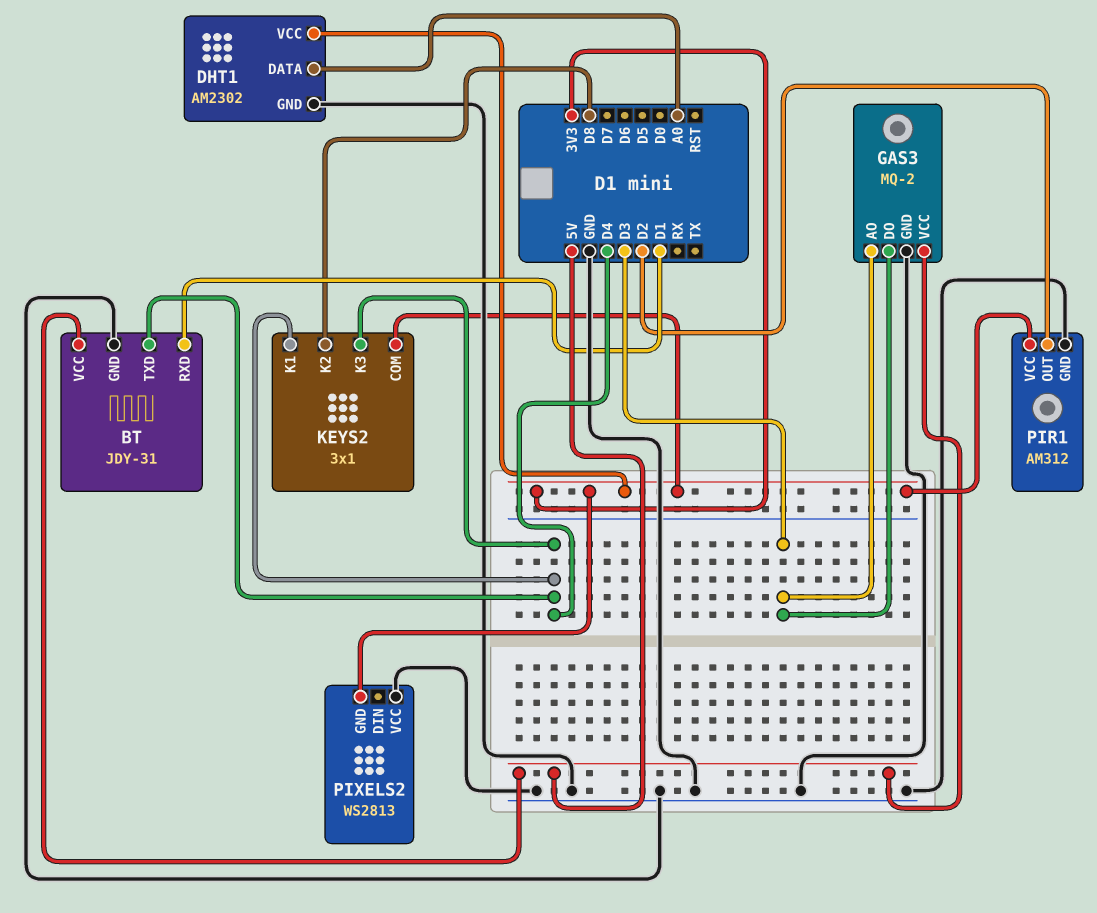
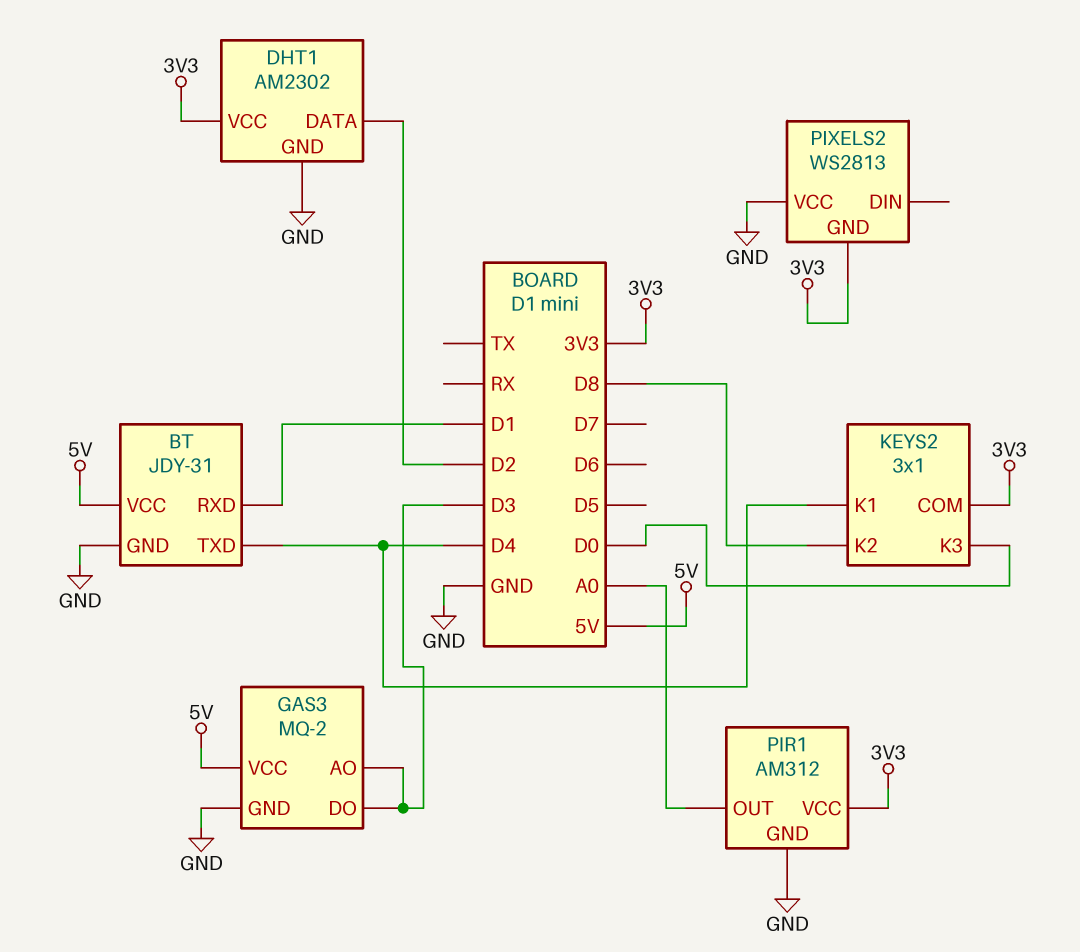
DHT1 pin DATA: A0 -> D2
KEYS2 pin K3: D4 -> D0
PIR1 pin OUT: D2 -> A0

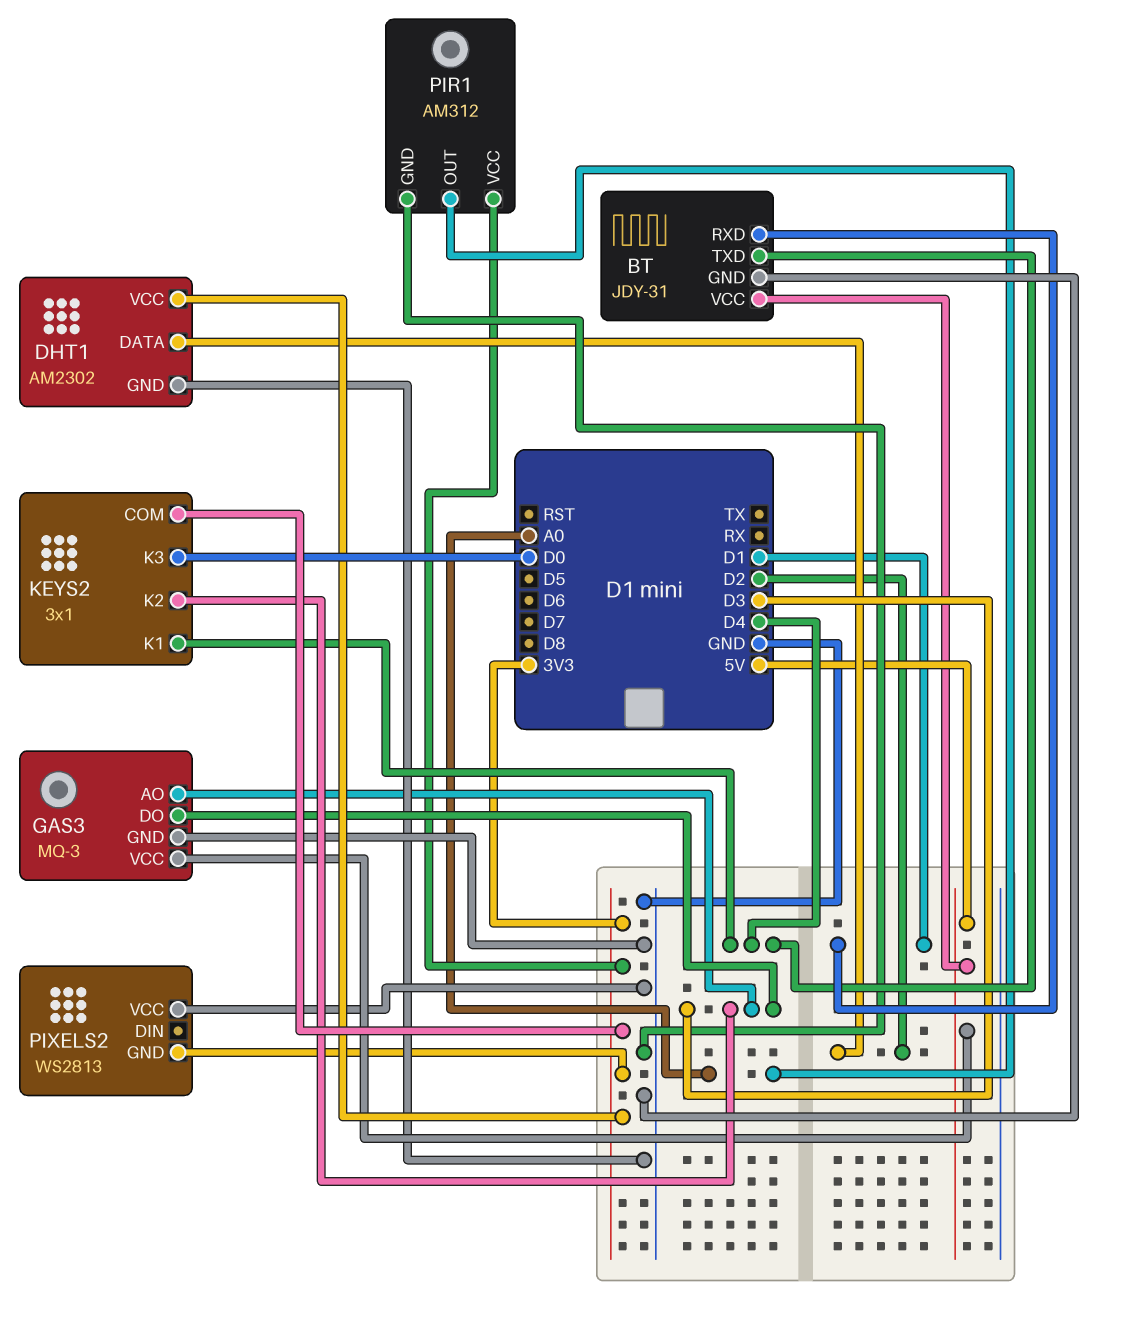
GAS3: MQ-2 -> MQ-3
KEYS2 pin K2: D8 -> D3

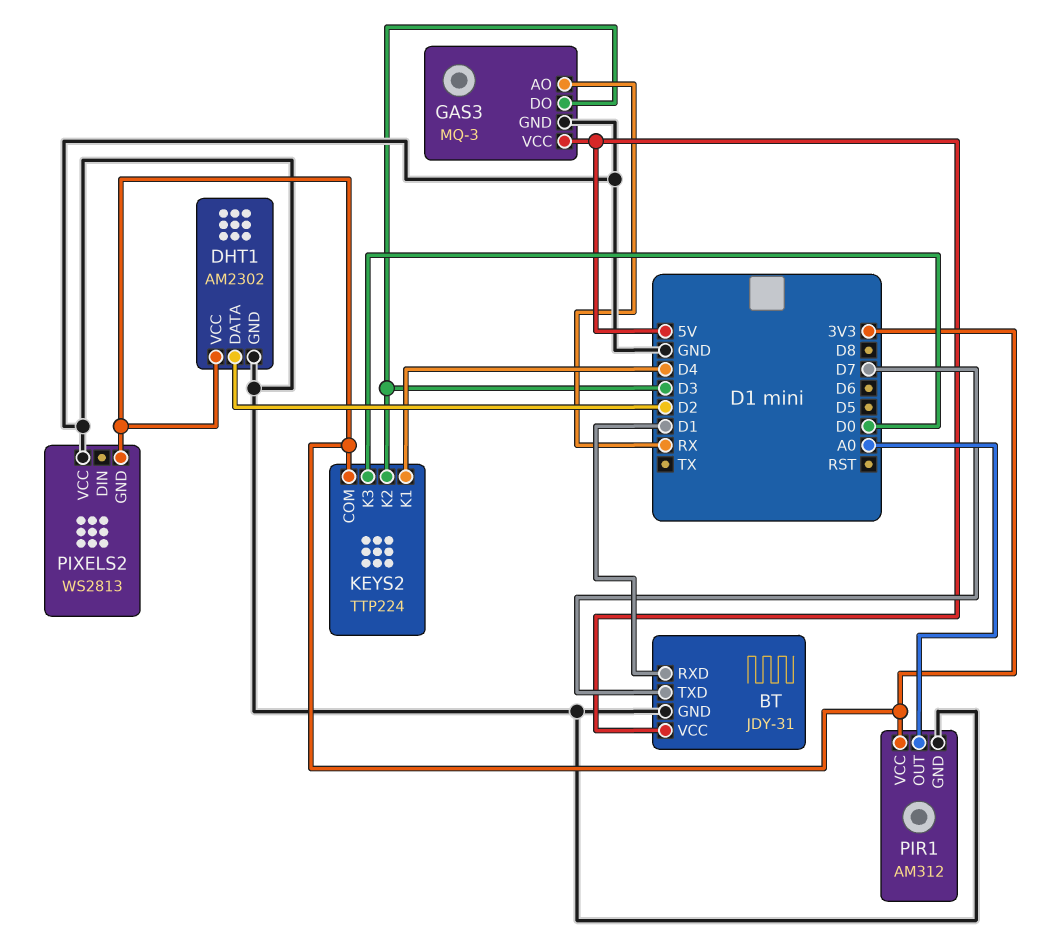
BT pin TXD: D4 -> D7
GAS3 pin AO: D3 -> RX
KEYS2: 3x1 -> TTP224

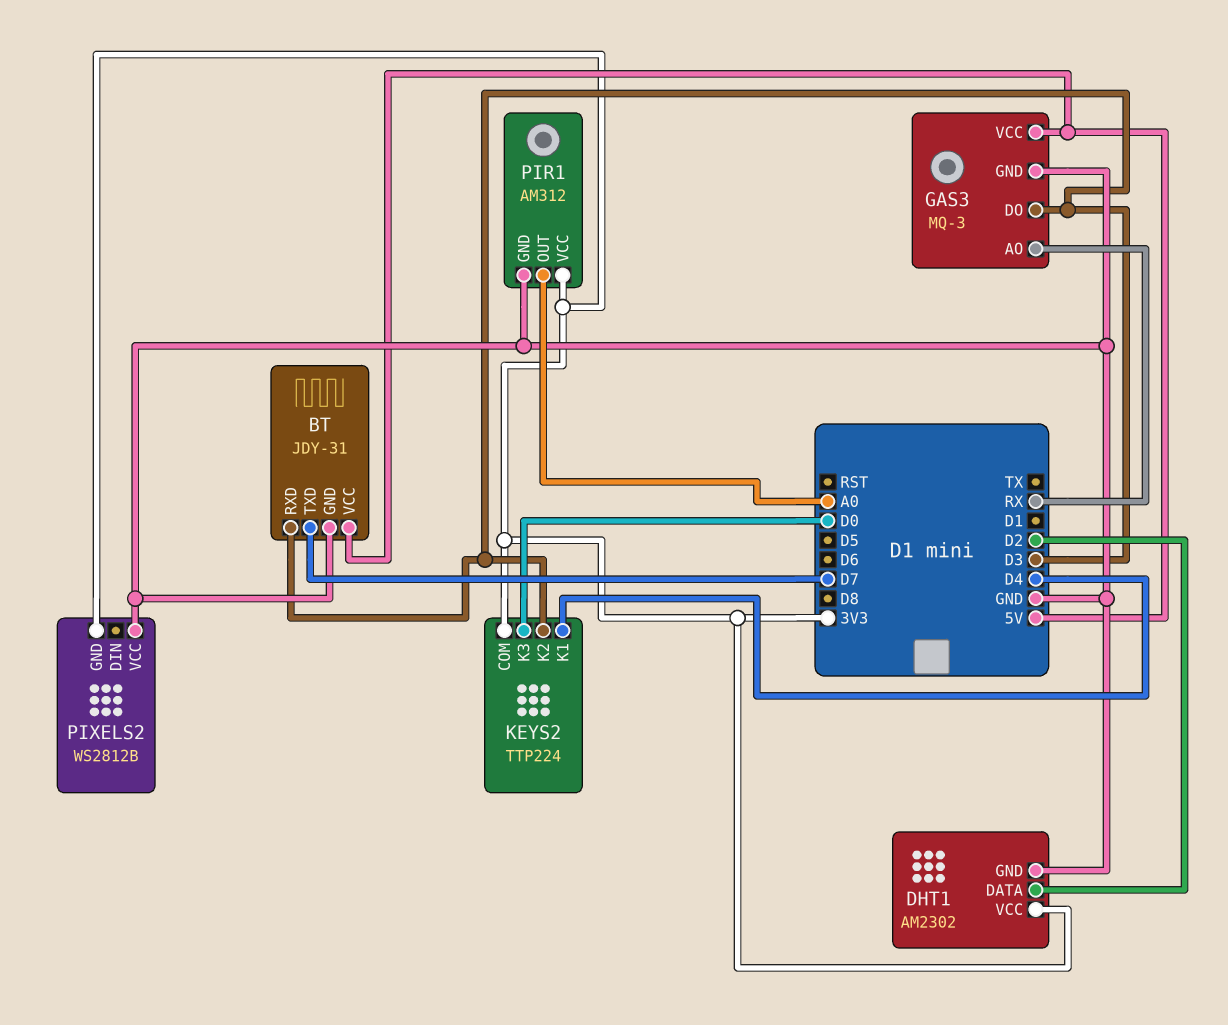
BT pin RXD: D1 -> D3
PIXELS2: WS2813 -> WS2812B

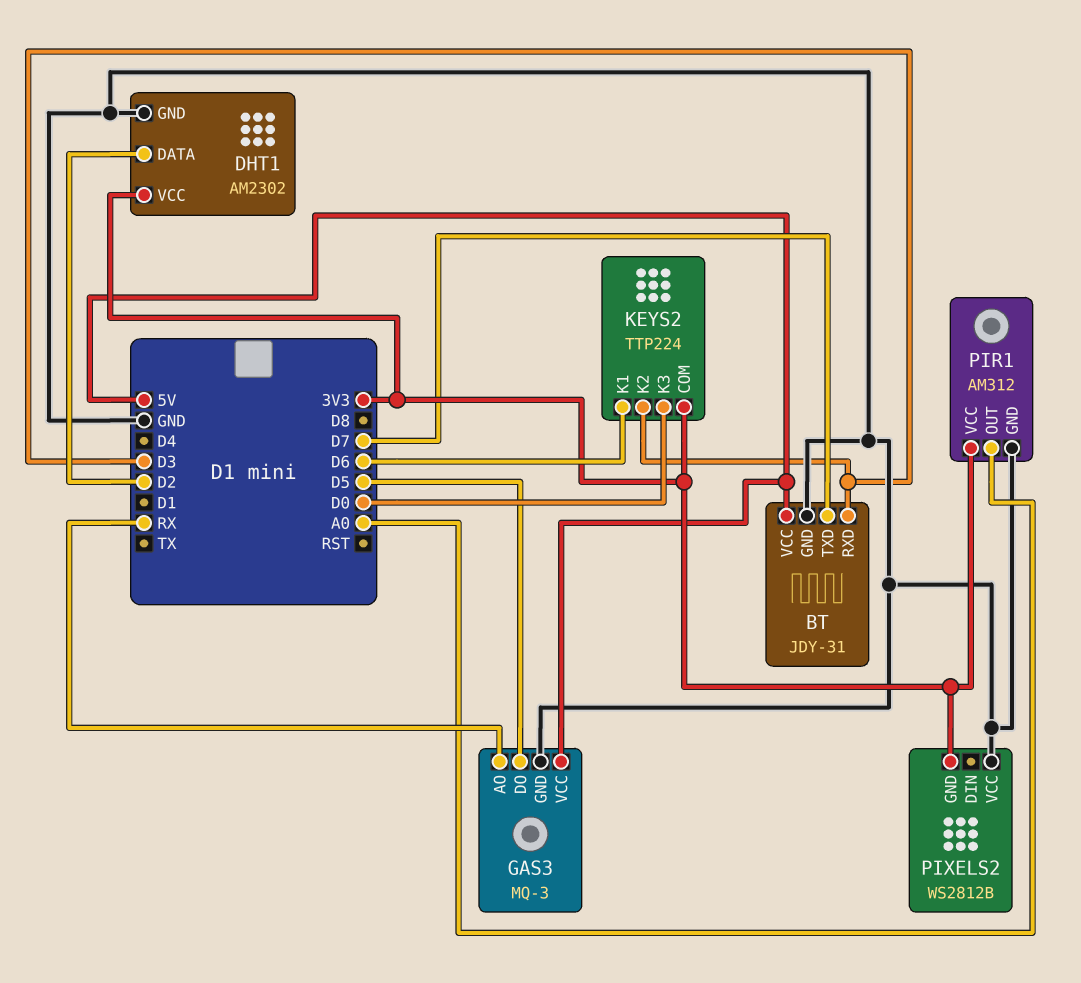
GAS3 pin DO: D3 -> D5
KEYS2 pin K1: D4 -> D6

